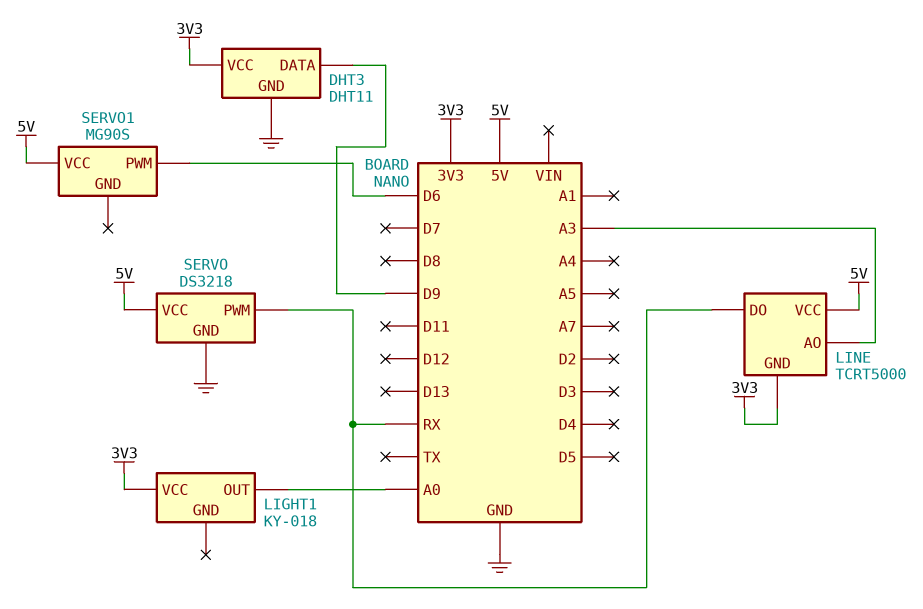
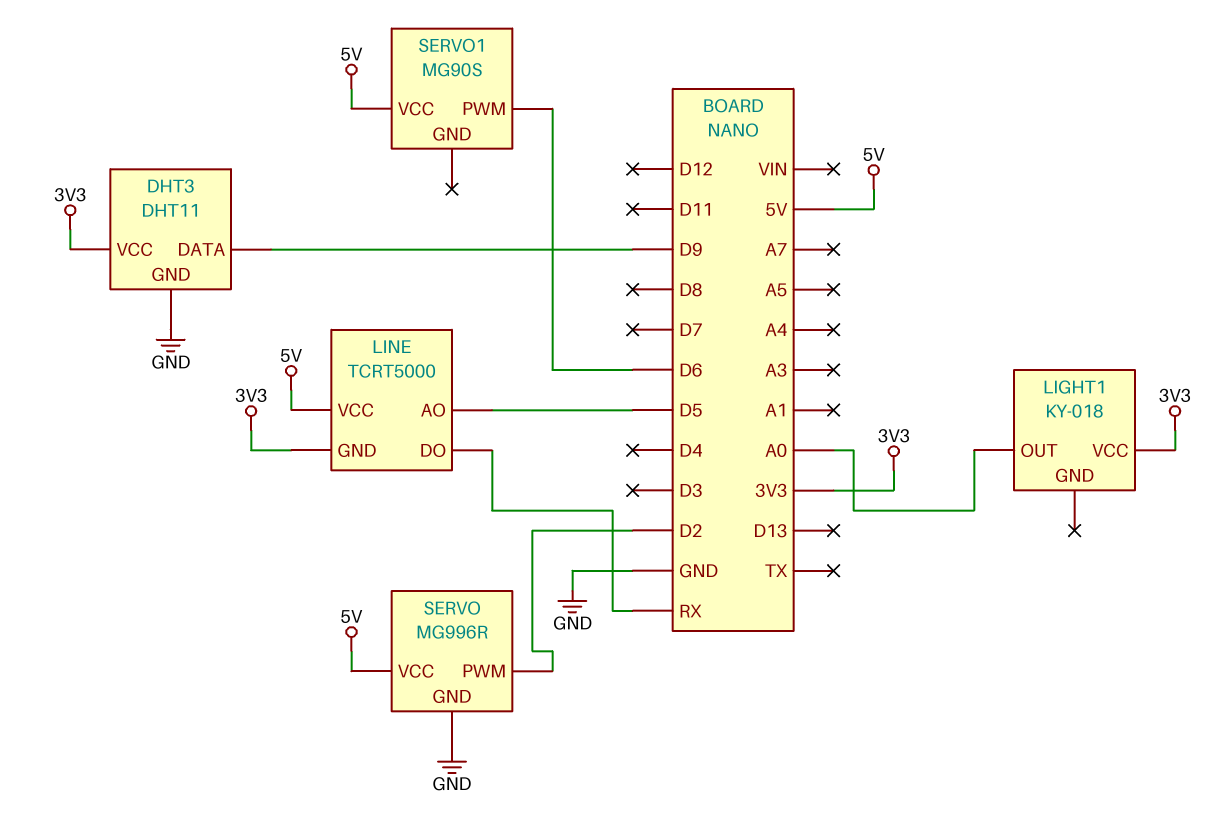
LINE pin AO: A3 -> D5
SERVO: DS3218 -> MG996R
SERVO pin PWM: RX -> D2

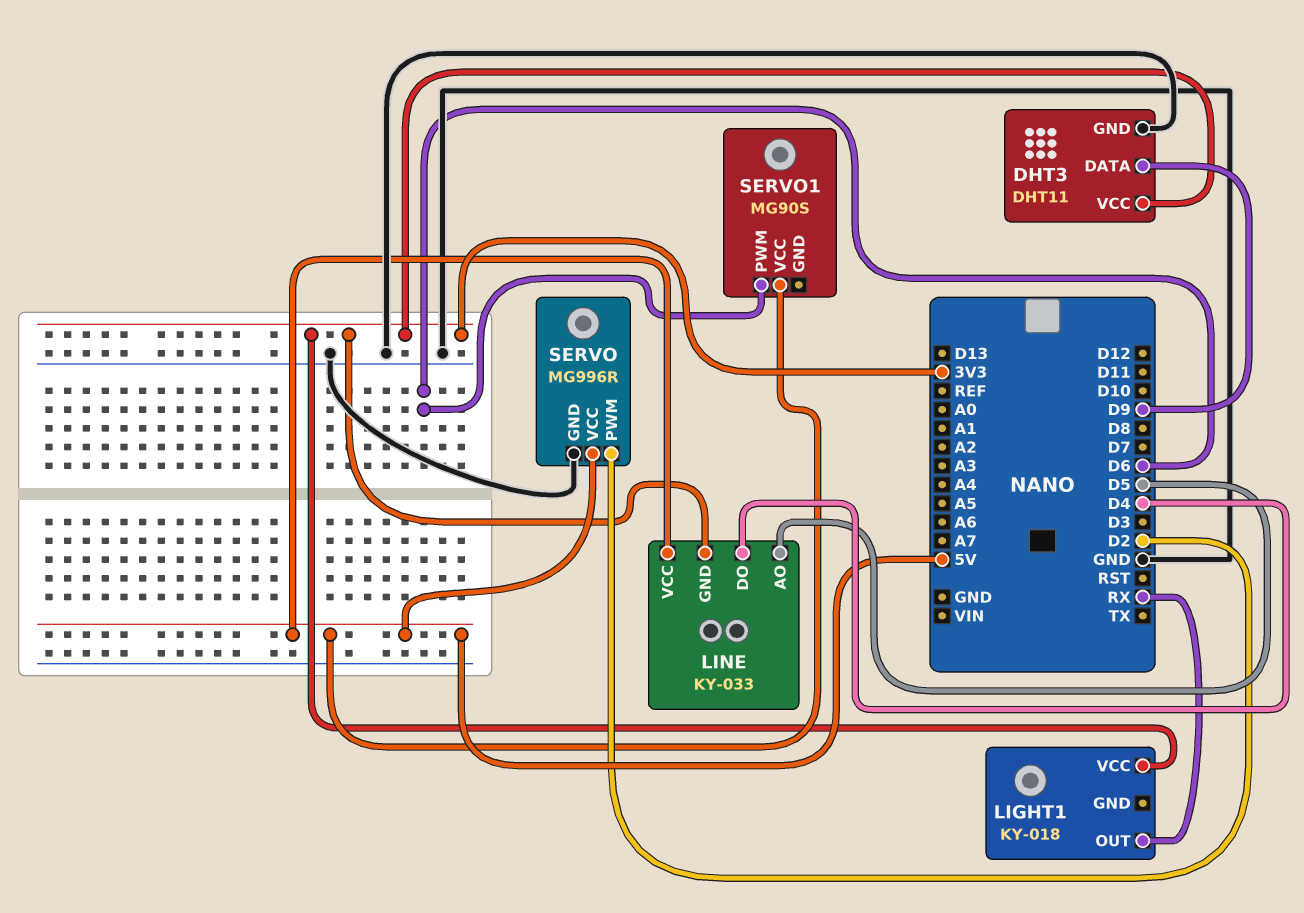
LIGHT1 pin OUT: A0 -> RX
LINE: TCRT5000 -> KY-033
LINE pin DO: RX -> D4

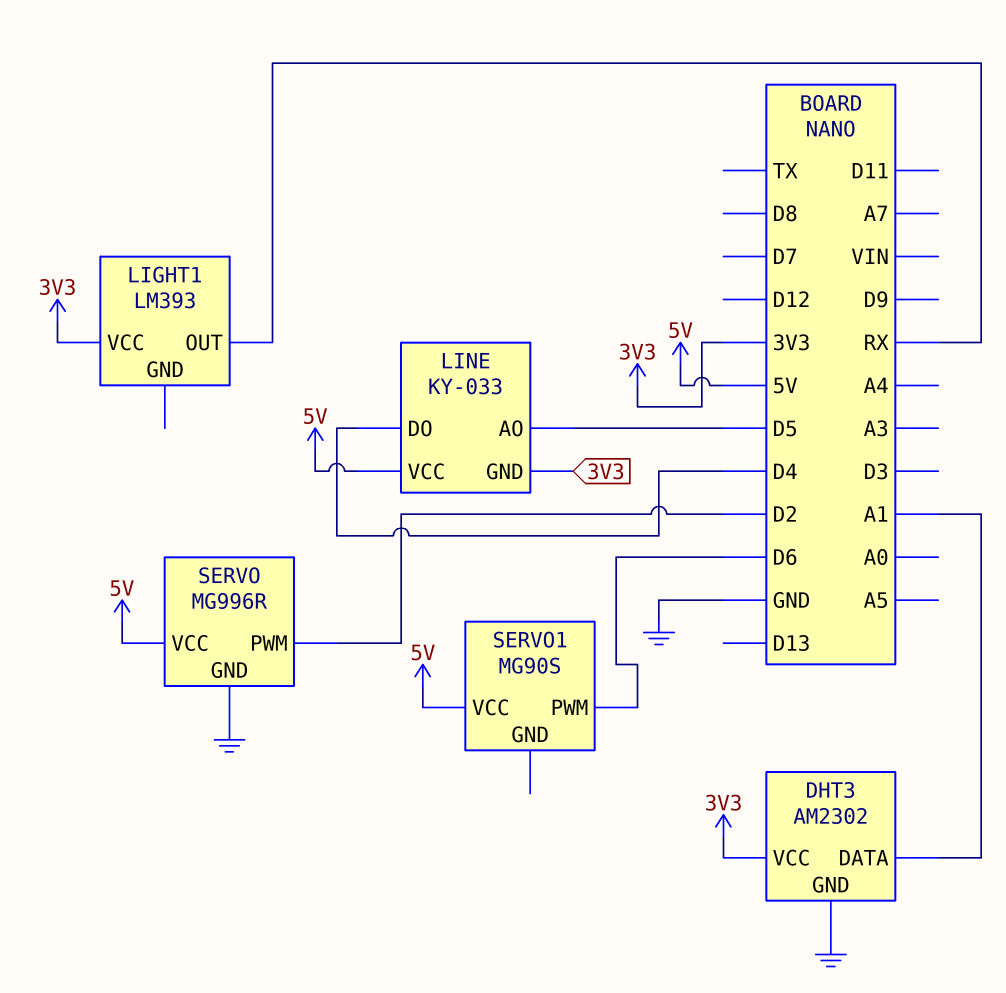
DHT3: DHT11 -> AM2302
DHT3 pin DATA: D9 -> A1
LIGHT1: KY-018 -> LM393

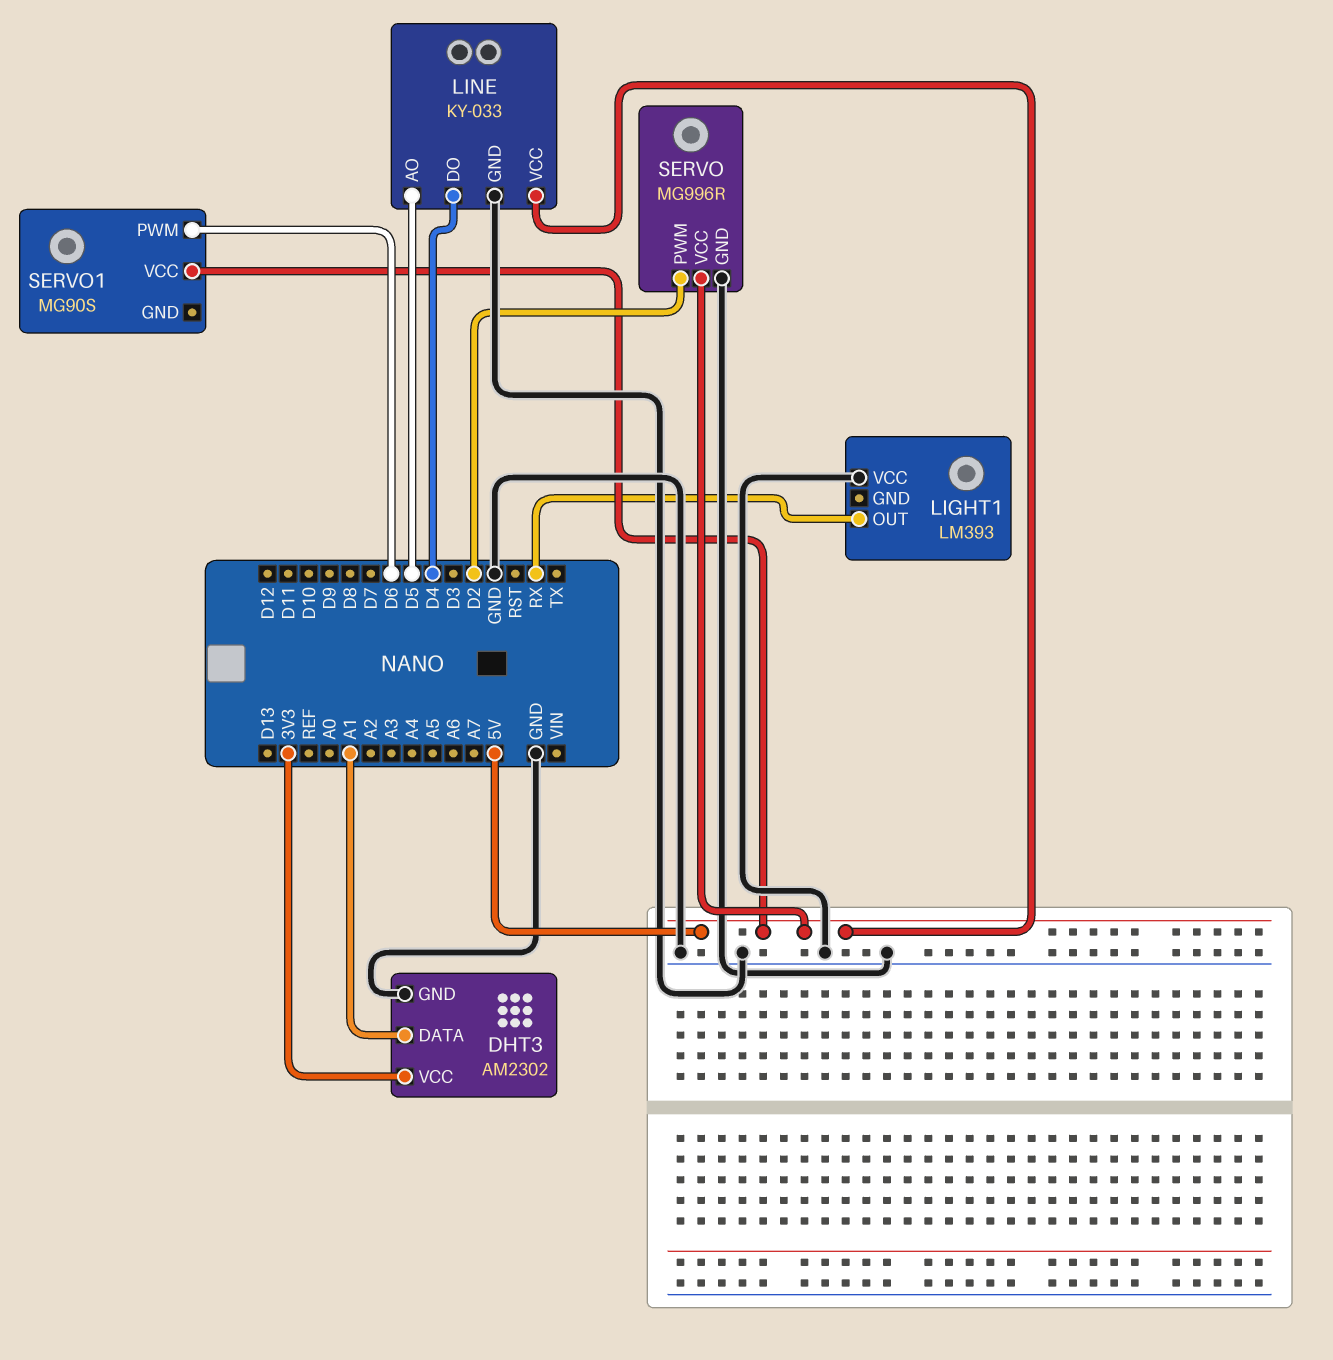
LIGHT1 pin VCC: 3V3 -> GND
LINE pin GND: 3V3 -> GND

